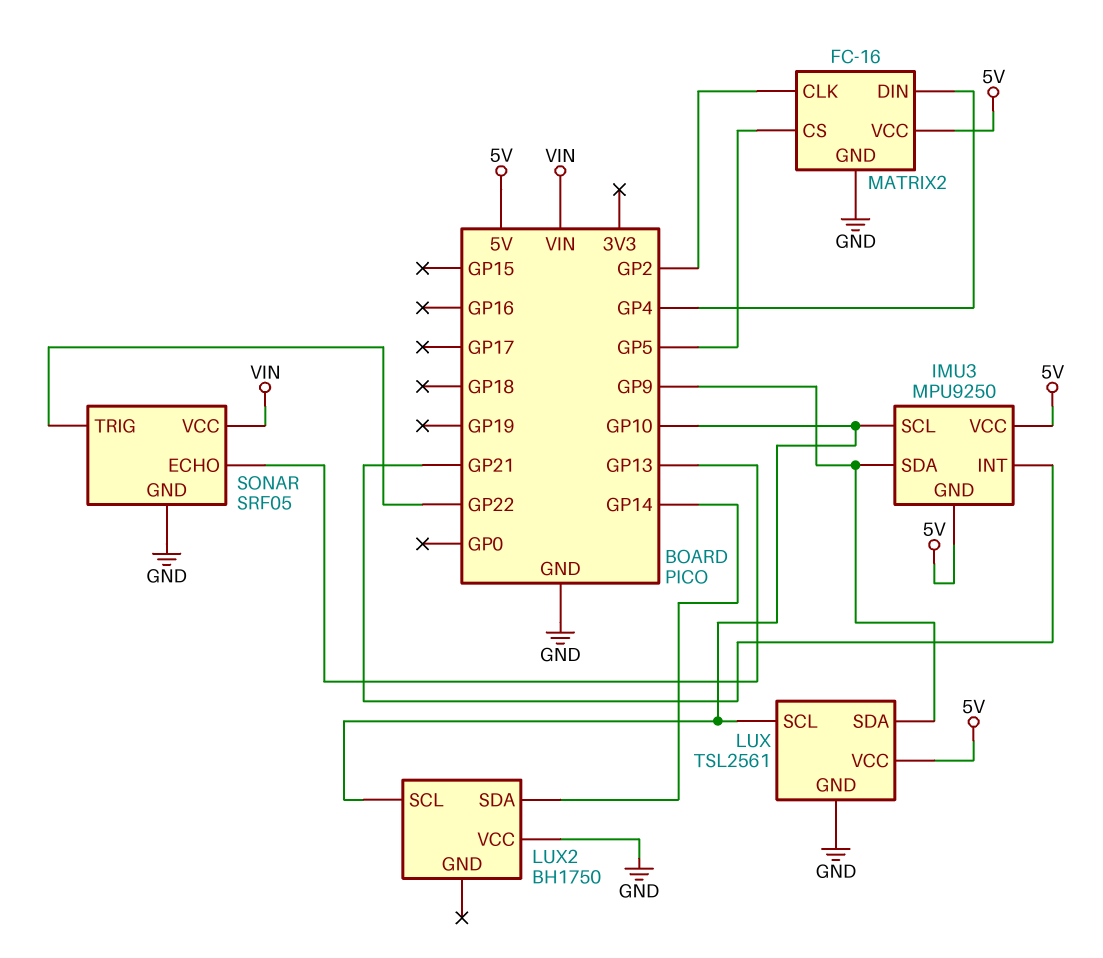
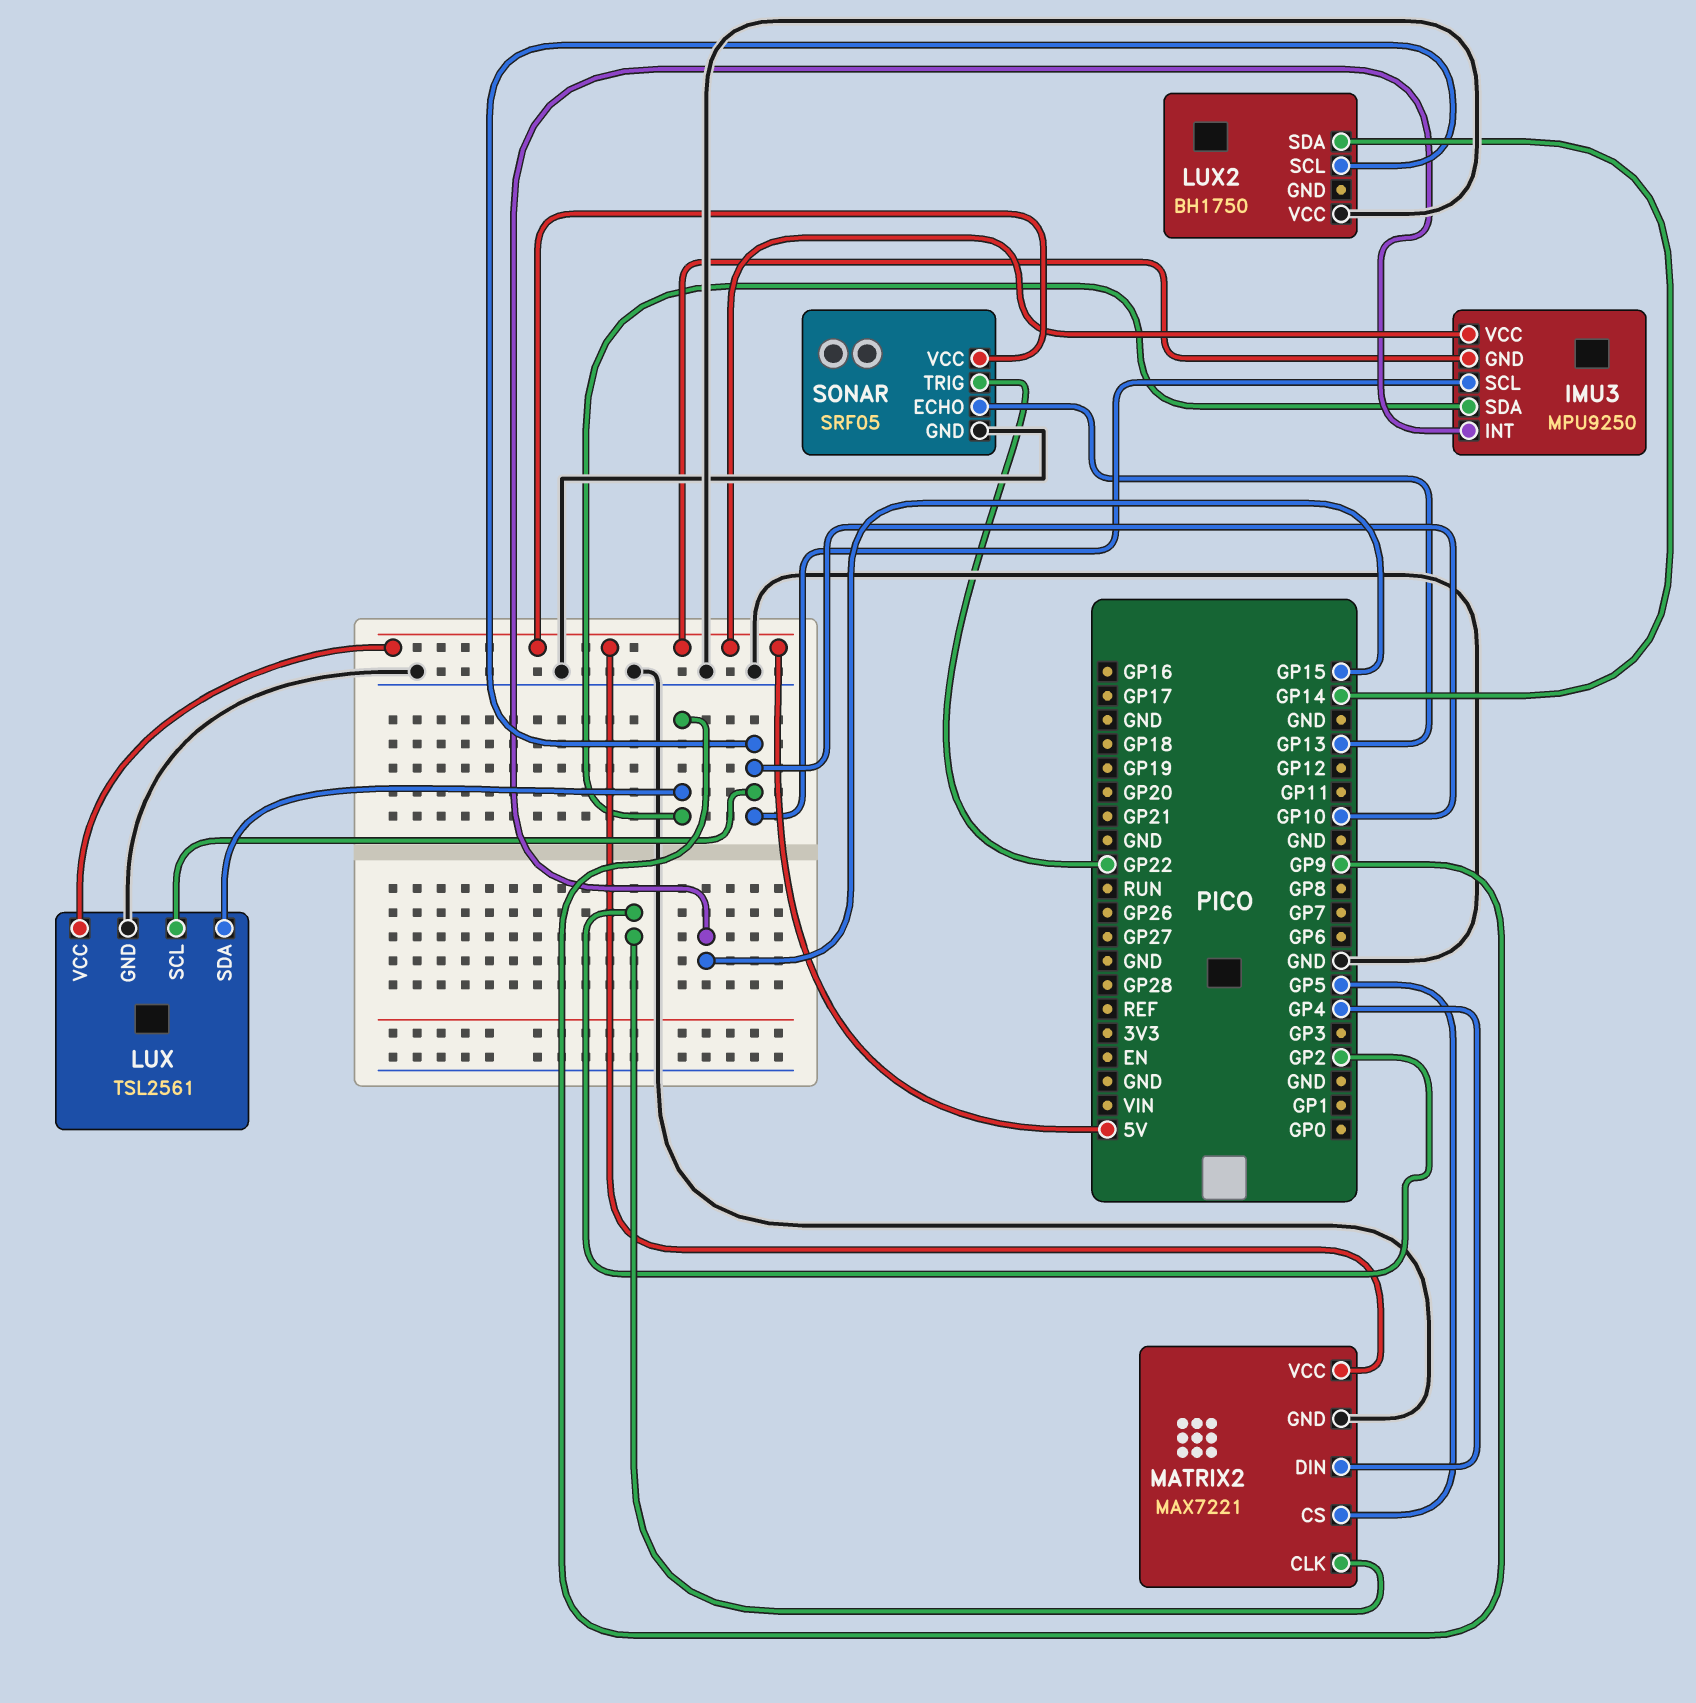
IMU3 pin INT: GP21 -> GP15
MATRIX2: FC-16 -> MAX7221
SONAR pin VCC: VIN -> 5V

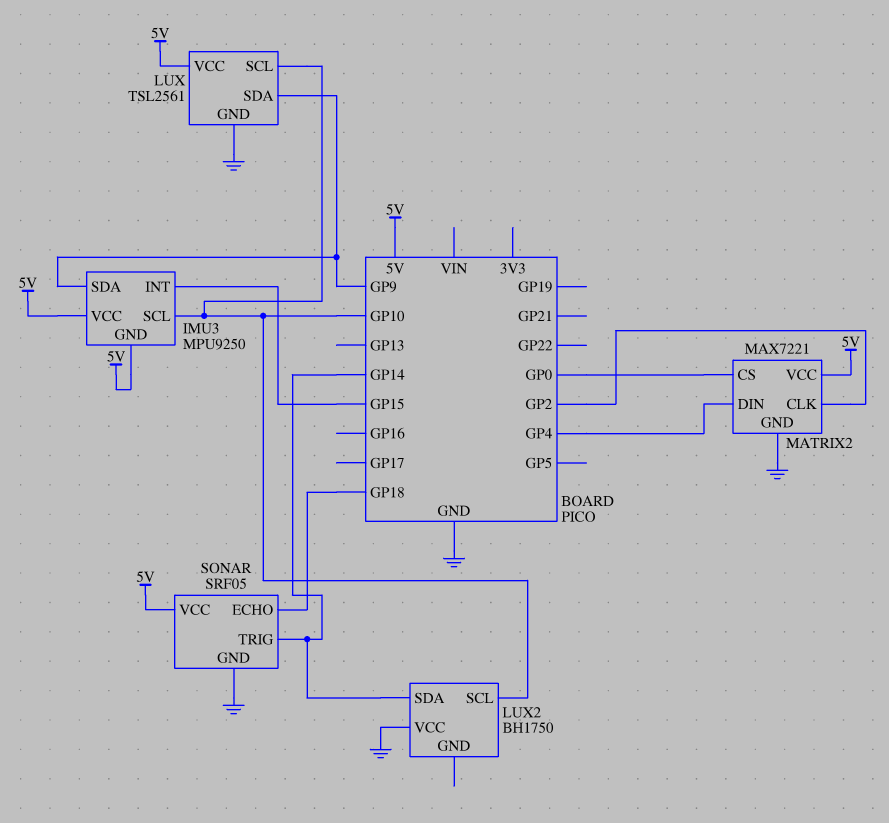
MATRIX2 pin CS: GP5 -> GP0
SONAR pin ECHO: GP13 -> GP18
SONAR pin TRIG: GP22 -> GP14

